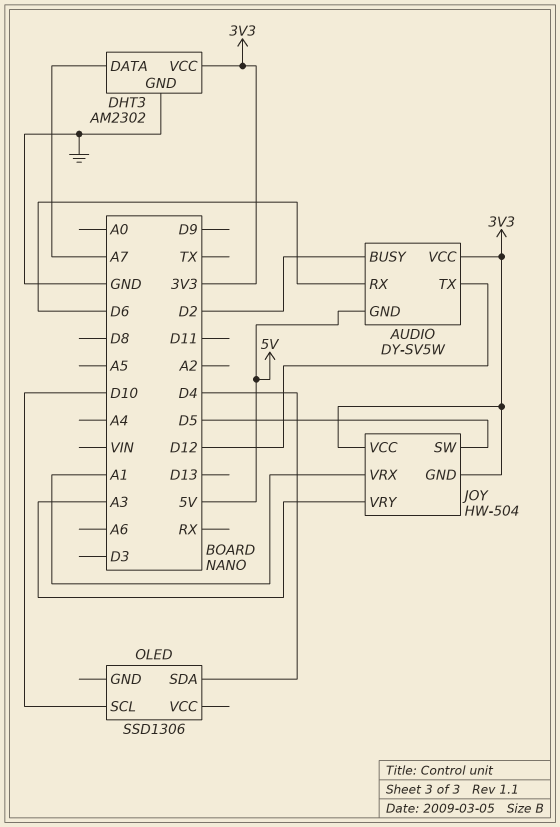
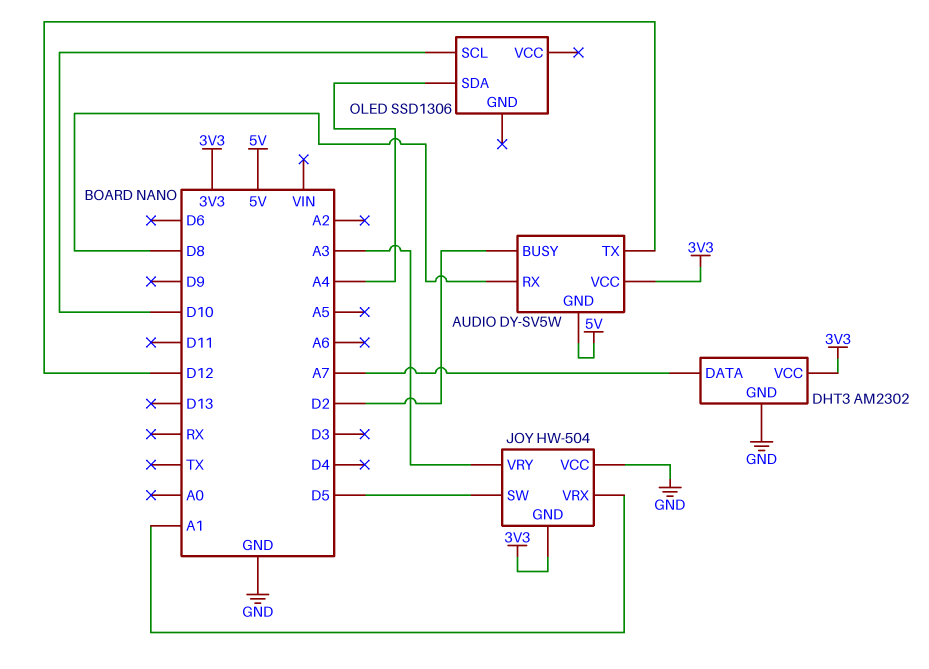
AUDIO pin RX: D6 -> D8
JOY pin VCC: 3V3 -> GND
OLED pin SDA: D4 -> A4

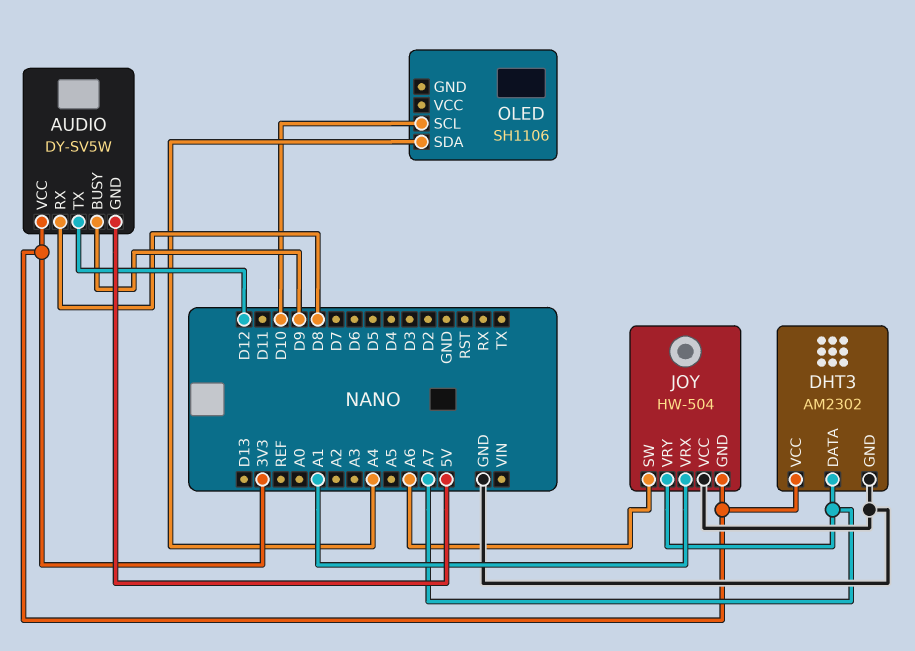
AUDIO pin BUSY: D2 -> D9
JOY pin SW: D5 -> A6
JOY pin VRY: A3 -> A7
OLED: SSD1306 -> SH1106

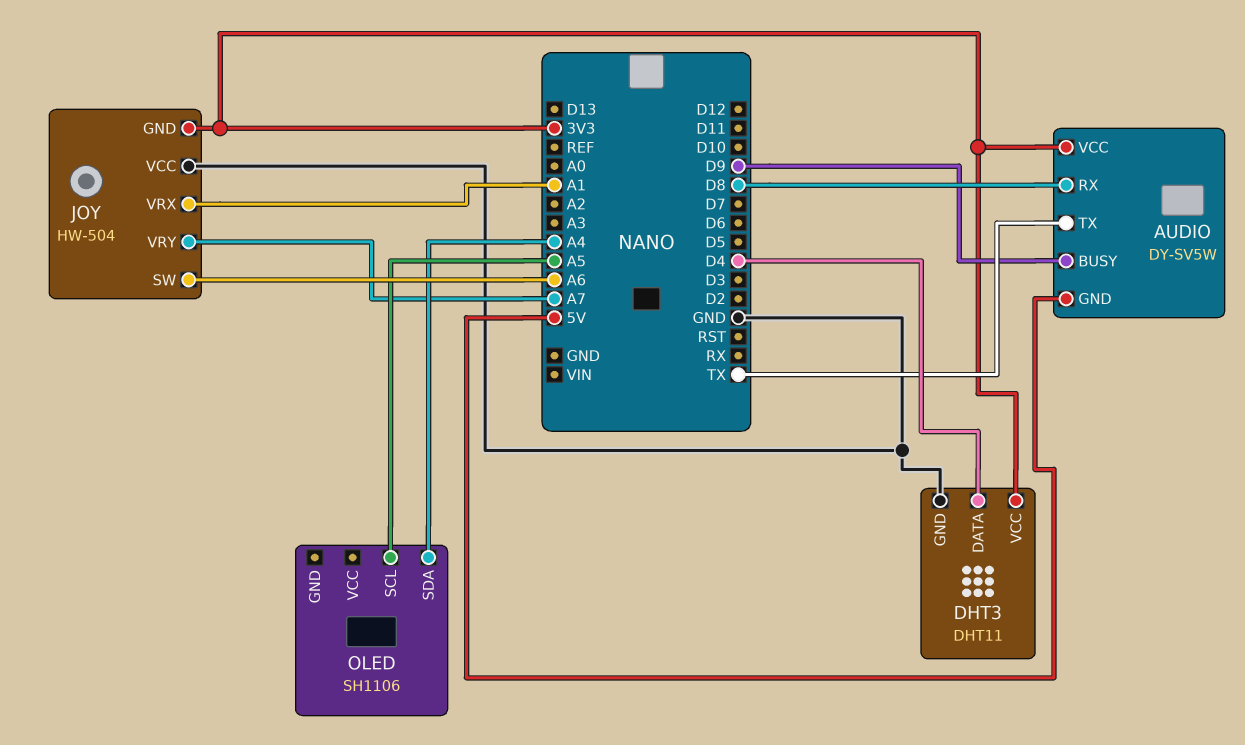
AUDIO pin TX: D12 -> TX
DHT3: AM2302 -> DHT11
DHT3 pin DATA: A7 -> D4
OLED pin SCL: D10 -> A5

